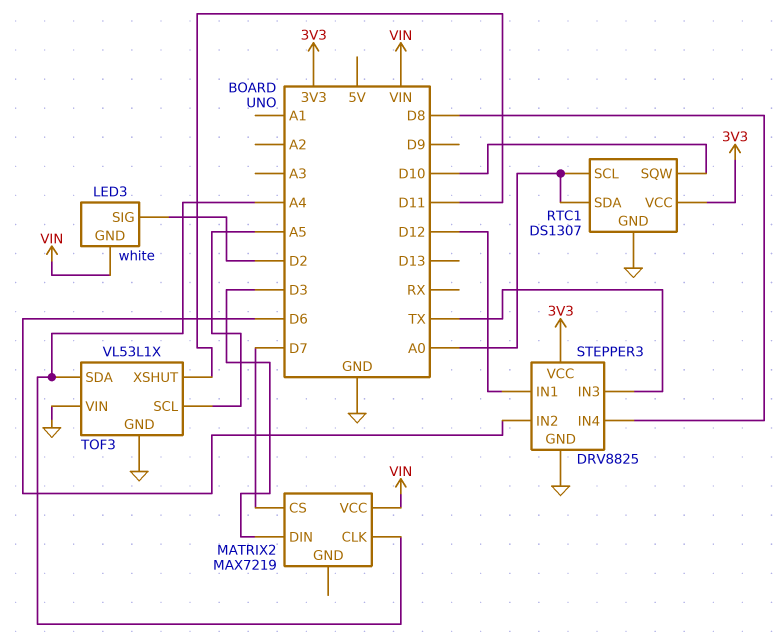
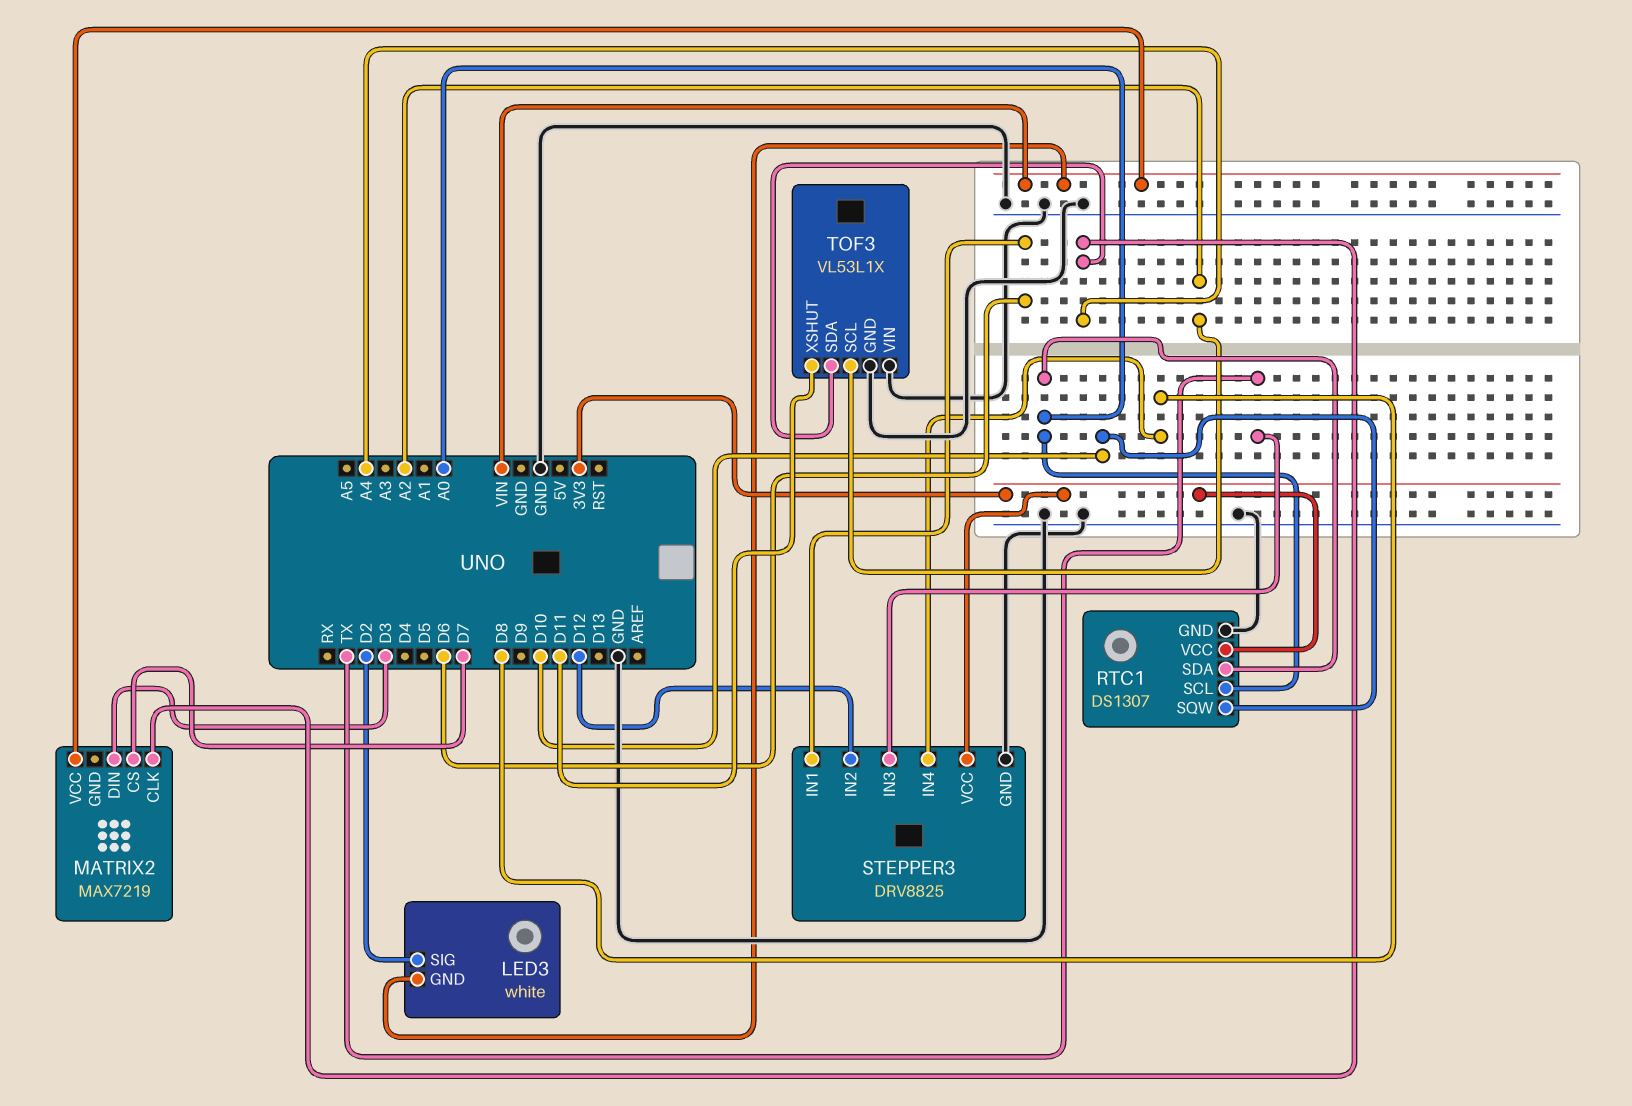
STEPPER3 pin IN1: D12 -> D6
STEPPER3 pin IN2: D6 -> D12
TOF3 pin SCL: A5 -> A2

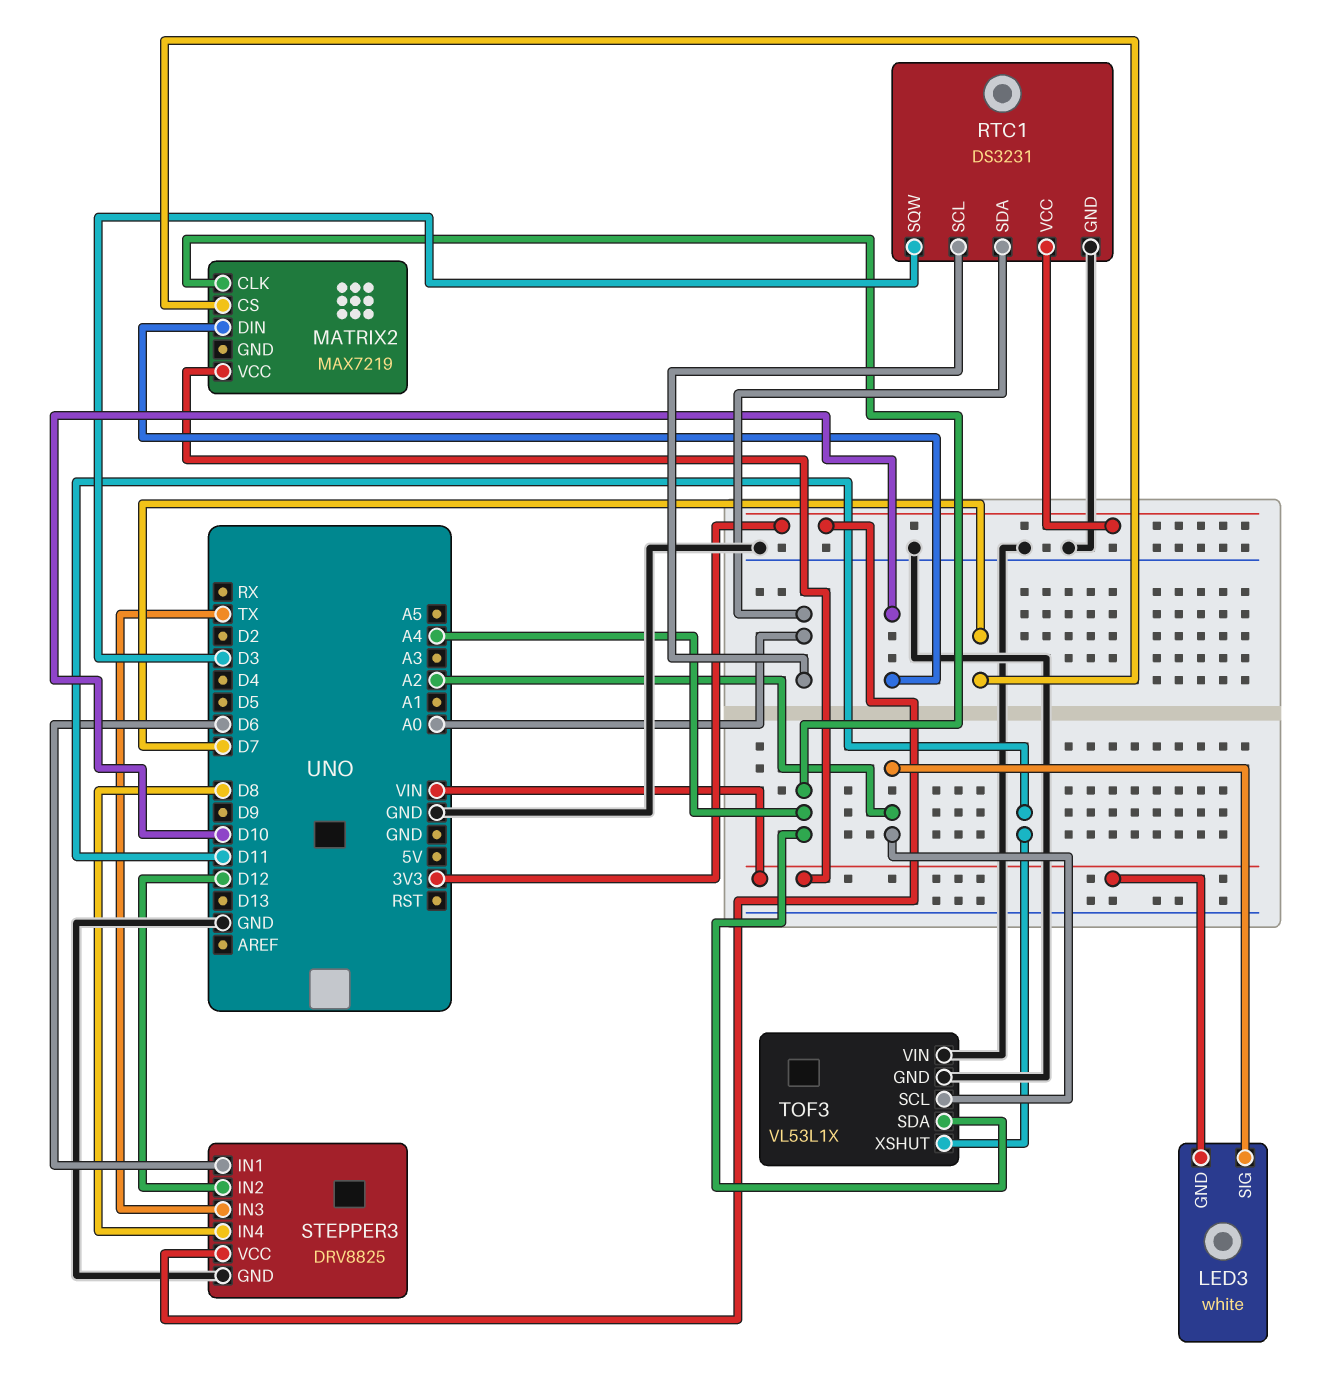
LED3 pin SIG: D2 -> A2
MATRIX2 pin DIN: D3 -> D10
RTC1: DS1307 -> DS3231
RTC1 pin SQW: D10 -> D3

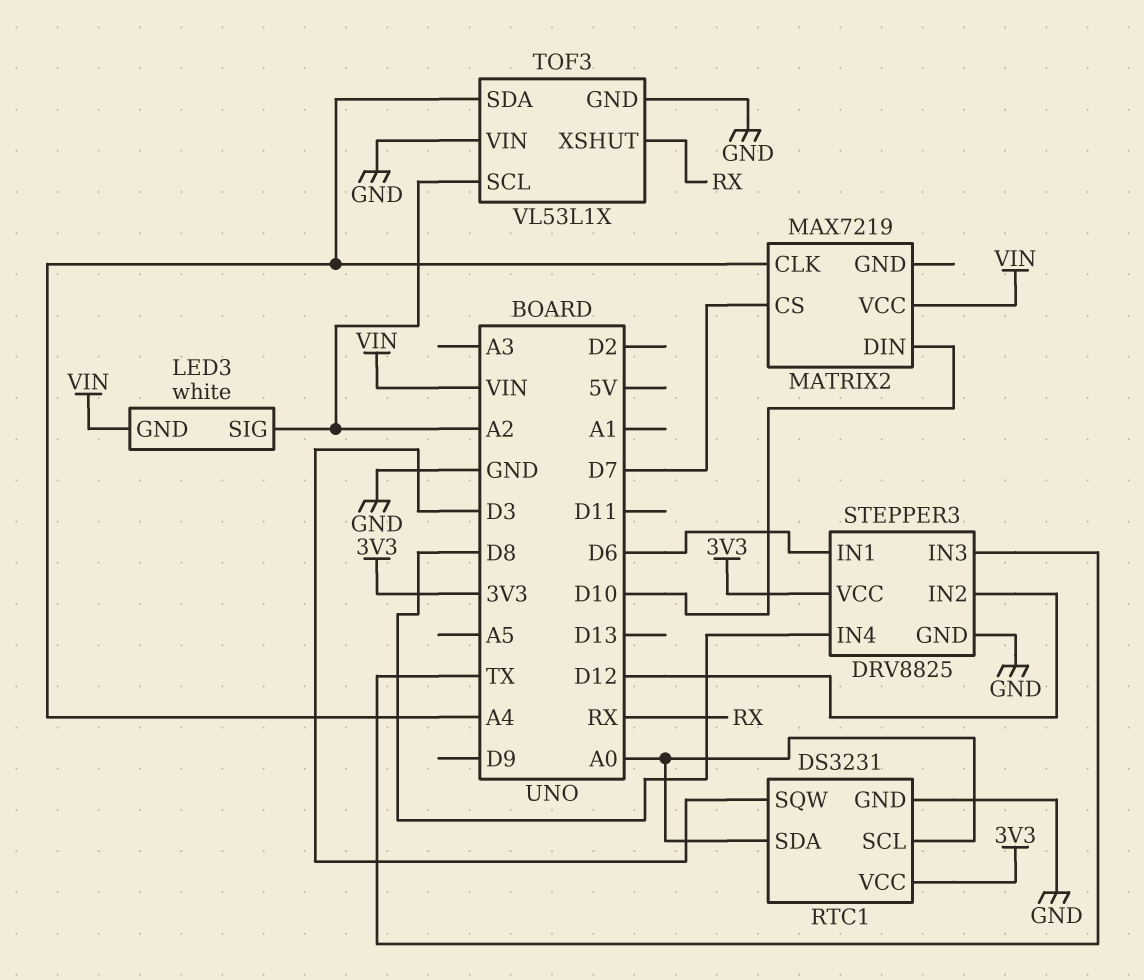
TOF3 pin XSHUT: D11 -> RX

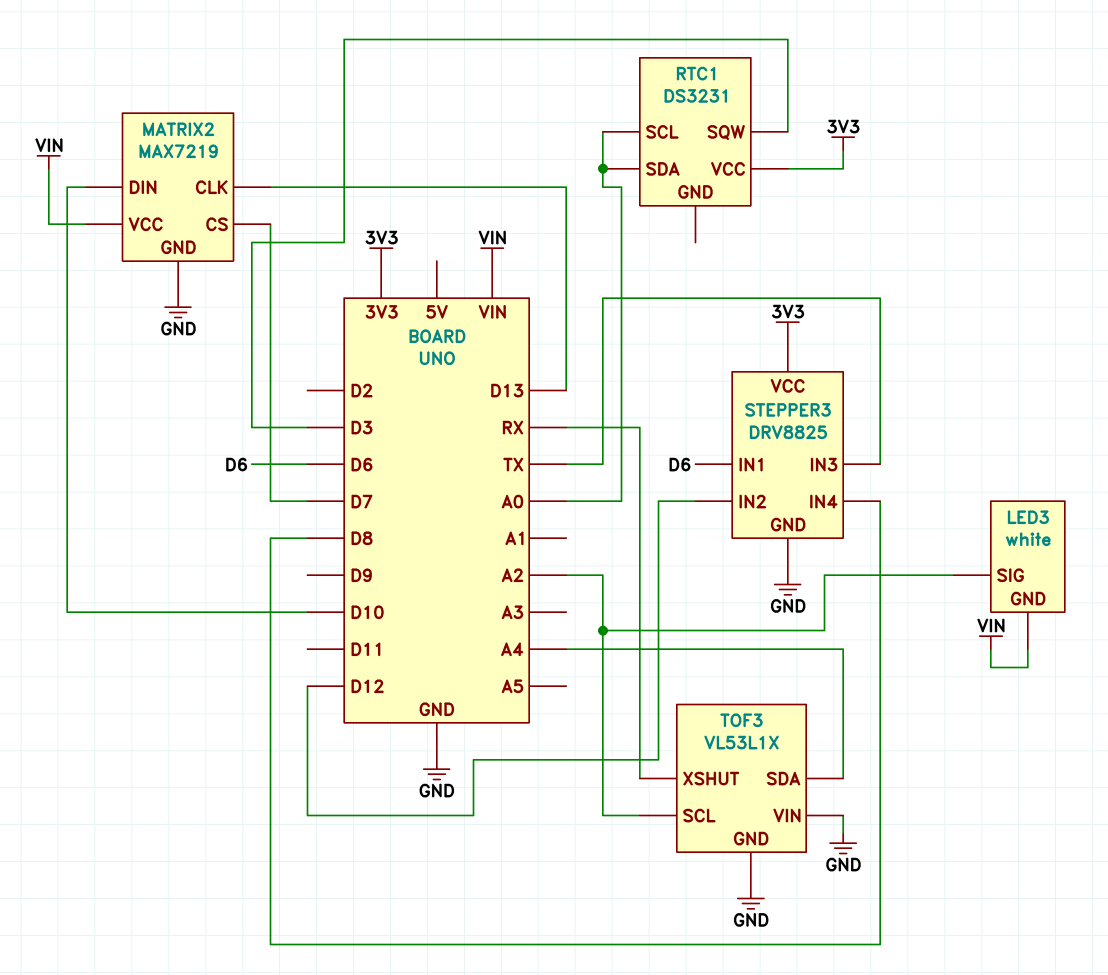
MATRIX2 pin CLK: A4 -> D13
MATRIX2 pin GND: none -> GND
RTC1 pin GND: GND -> none

